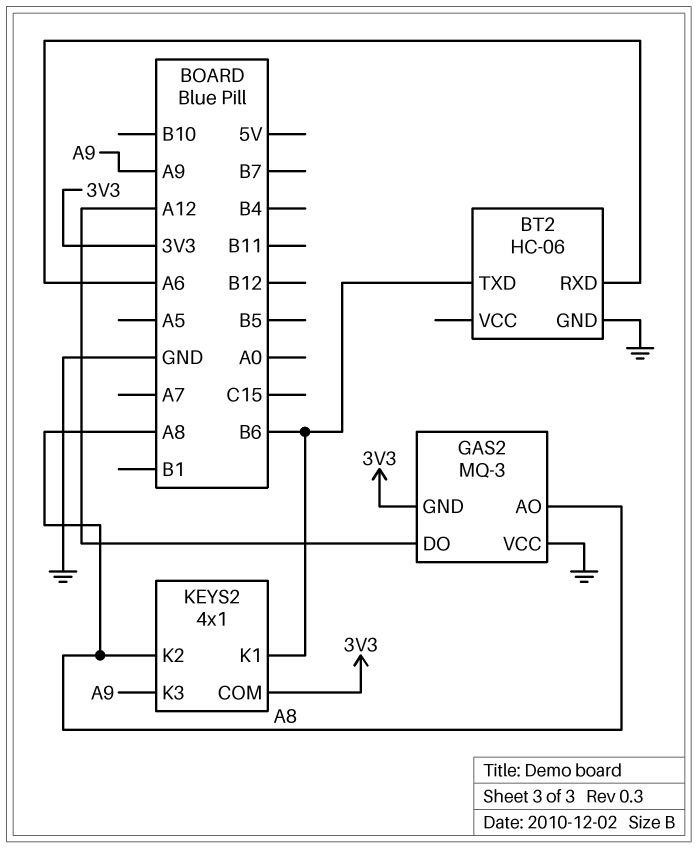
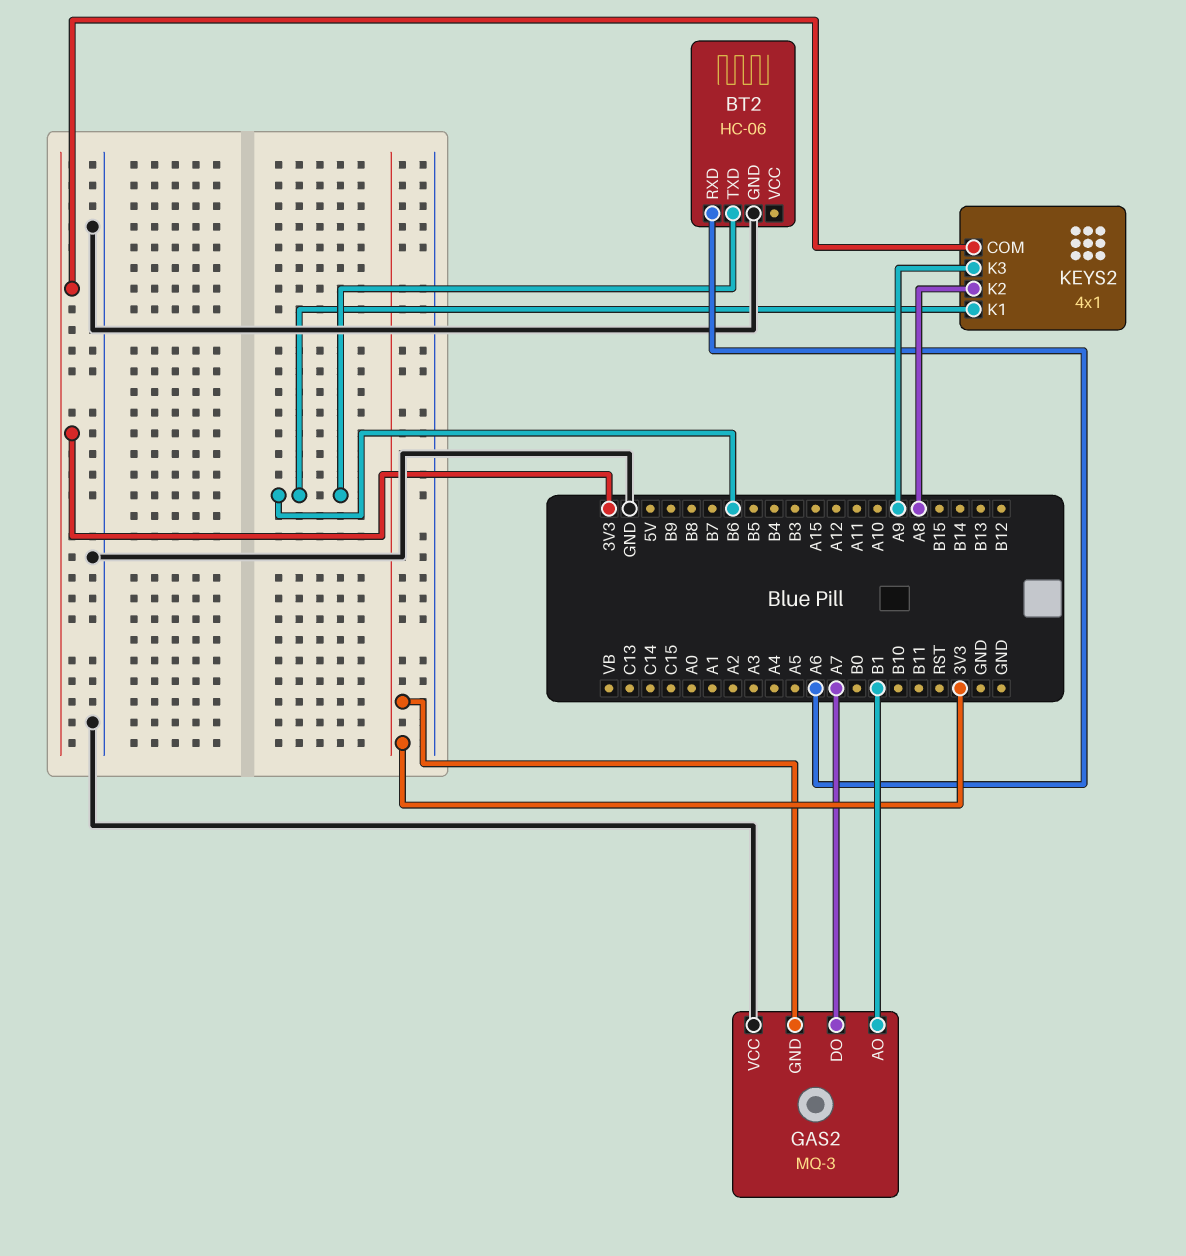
GAS2 pin AO: A8 -> B1
GAS2 pin DO: A12 -> A7

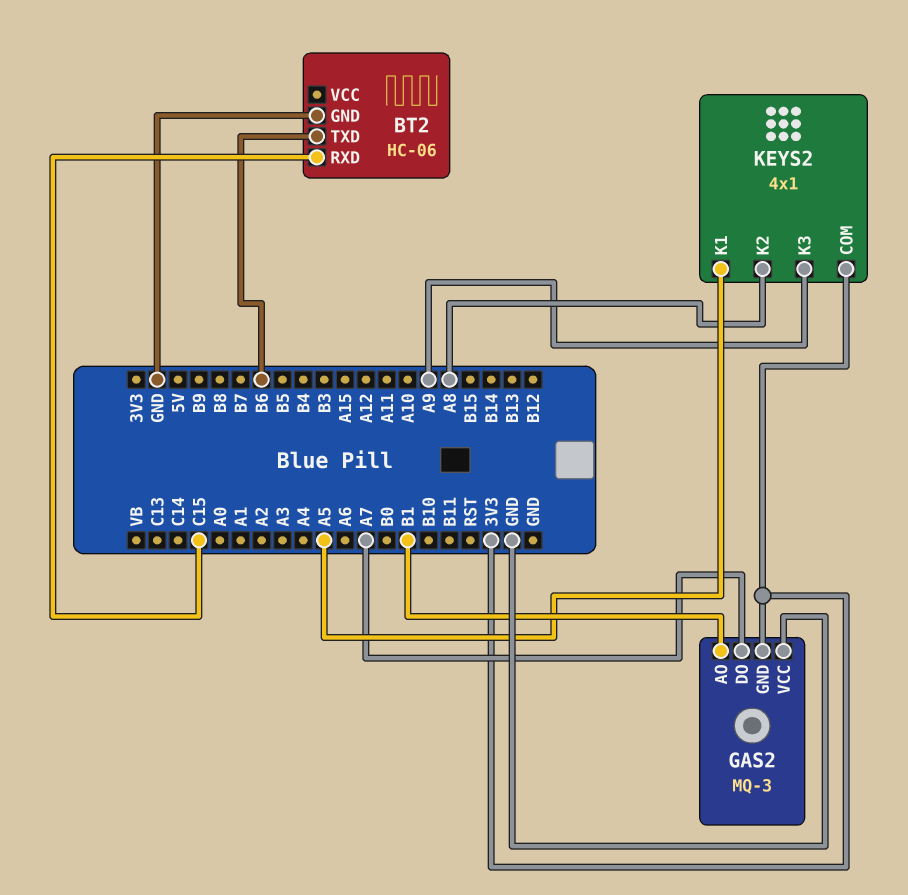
BT2 pin RXD: A6 -> C15
KEYS2 pin K1: B6 -> A5

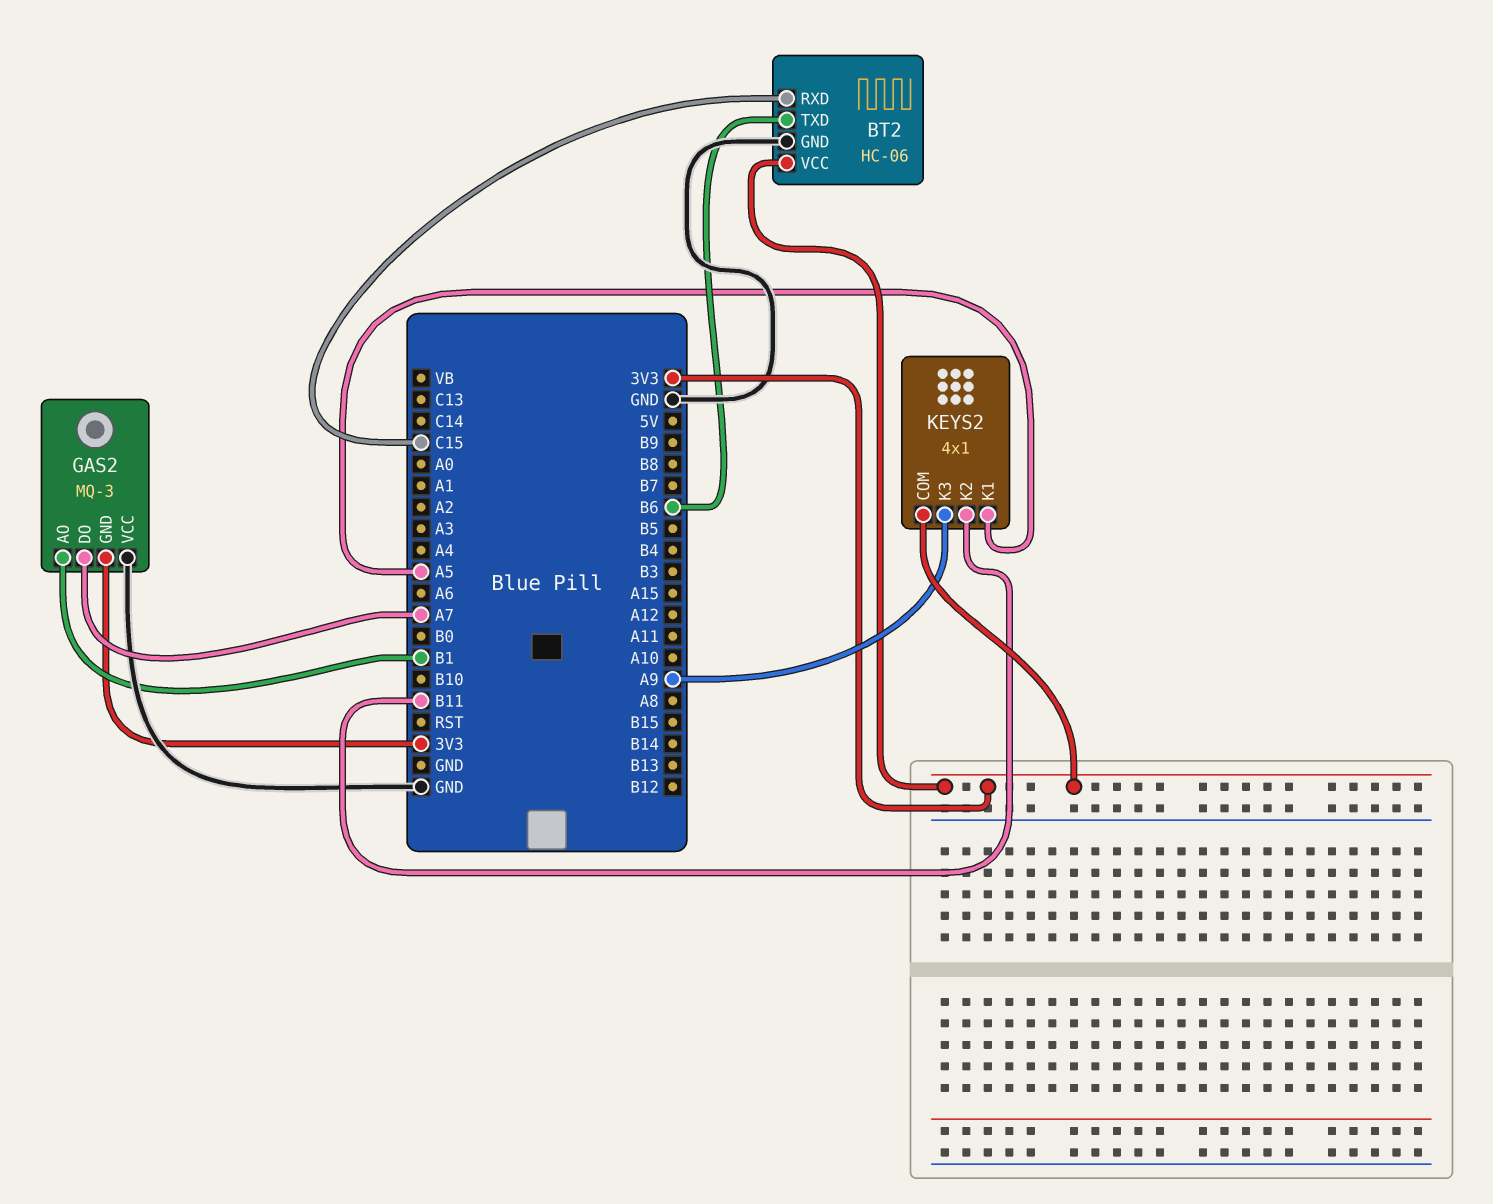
BT2 pin VCC: none -> 3V3
KEYS2 pin K2: A8 -> B11

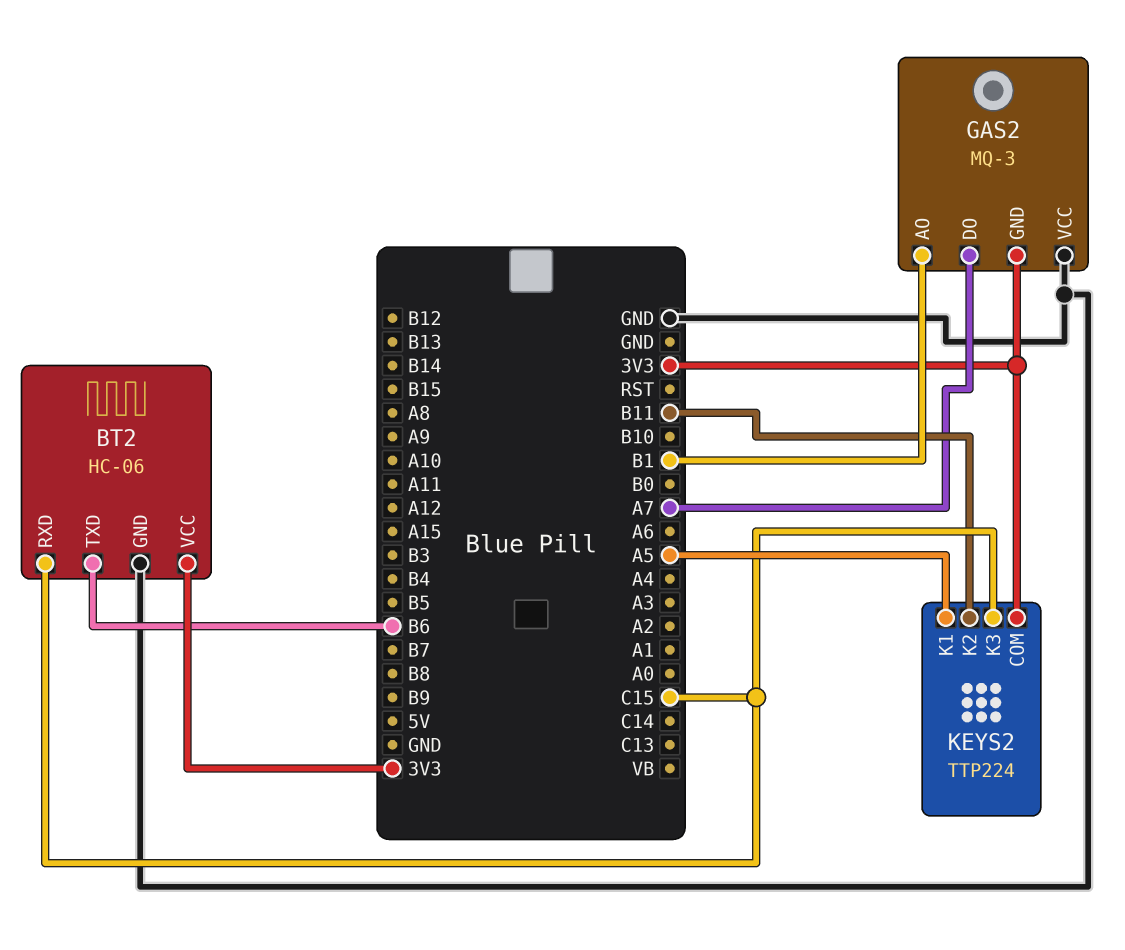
KEYS2: 4x1 -> TTP224
KEYS2 pin K3: A9 -> C15

